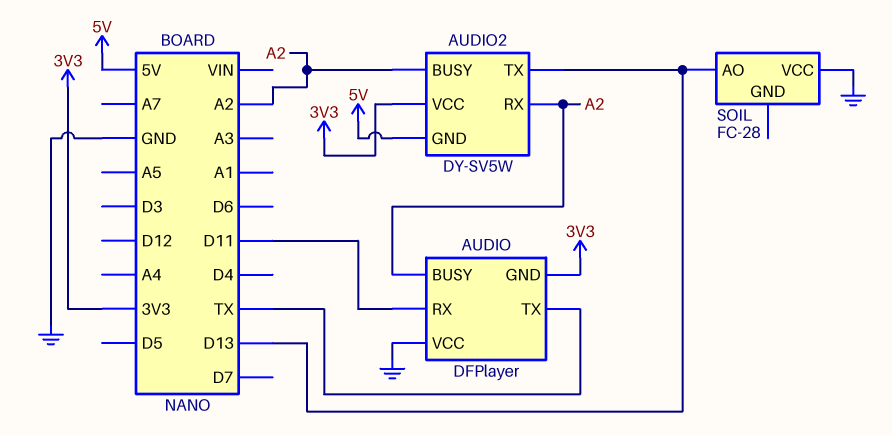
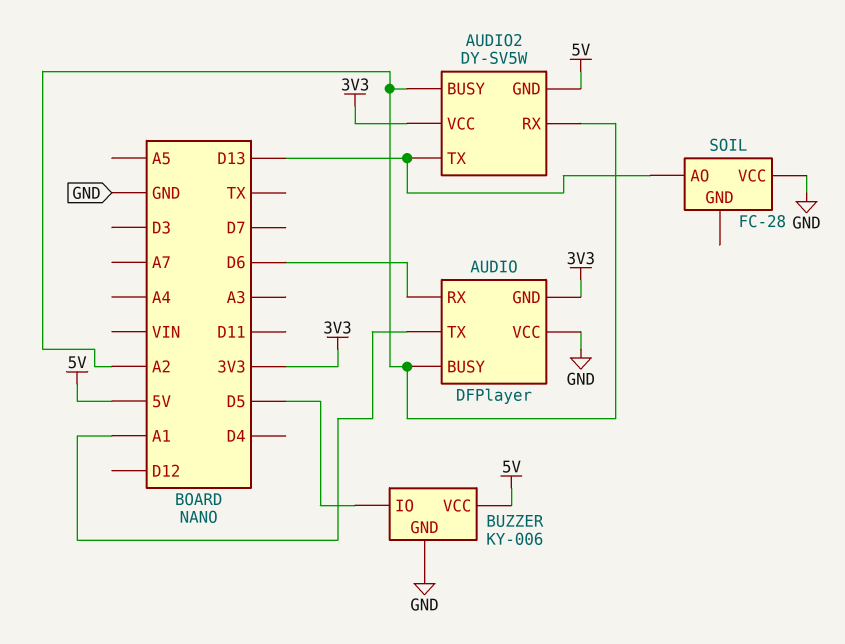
AUDIO pin RX: D11 -> D6
AUDIO pin TX: TX -> A1
BUZZER: none -> KY-006
BUZZER pin GND: none -> GND
BUZZER pin IO: none -> D5
BUZZER pin VCC: none -> 5V

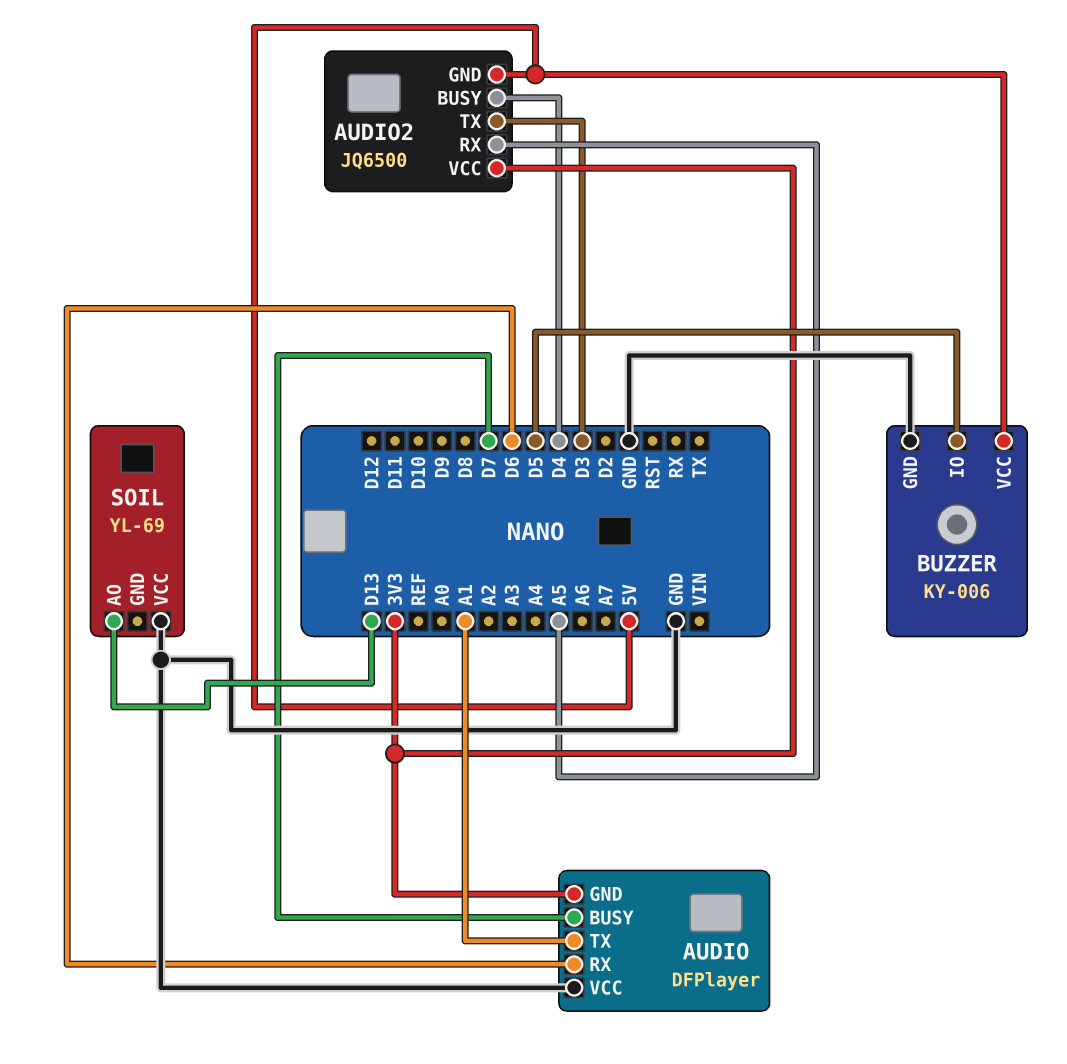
AUDIO pin BUSY: A2 -> D7
AUDIO2: DY-SV5W -> JQ6500
AUDIO2 pin BUSY: A2 -> D4
AUDIO2 pin RX: A2 -> A5
AUDIO2 pin TX: D13 -> D3
SOIL: FC-28 -> YL-69

